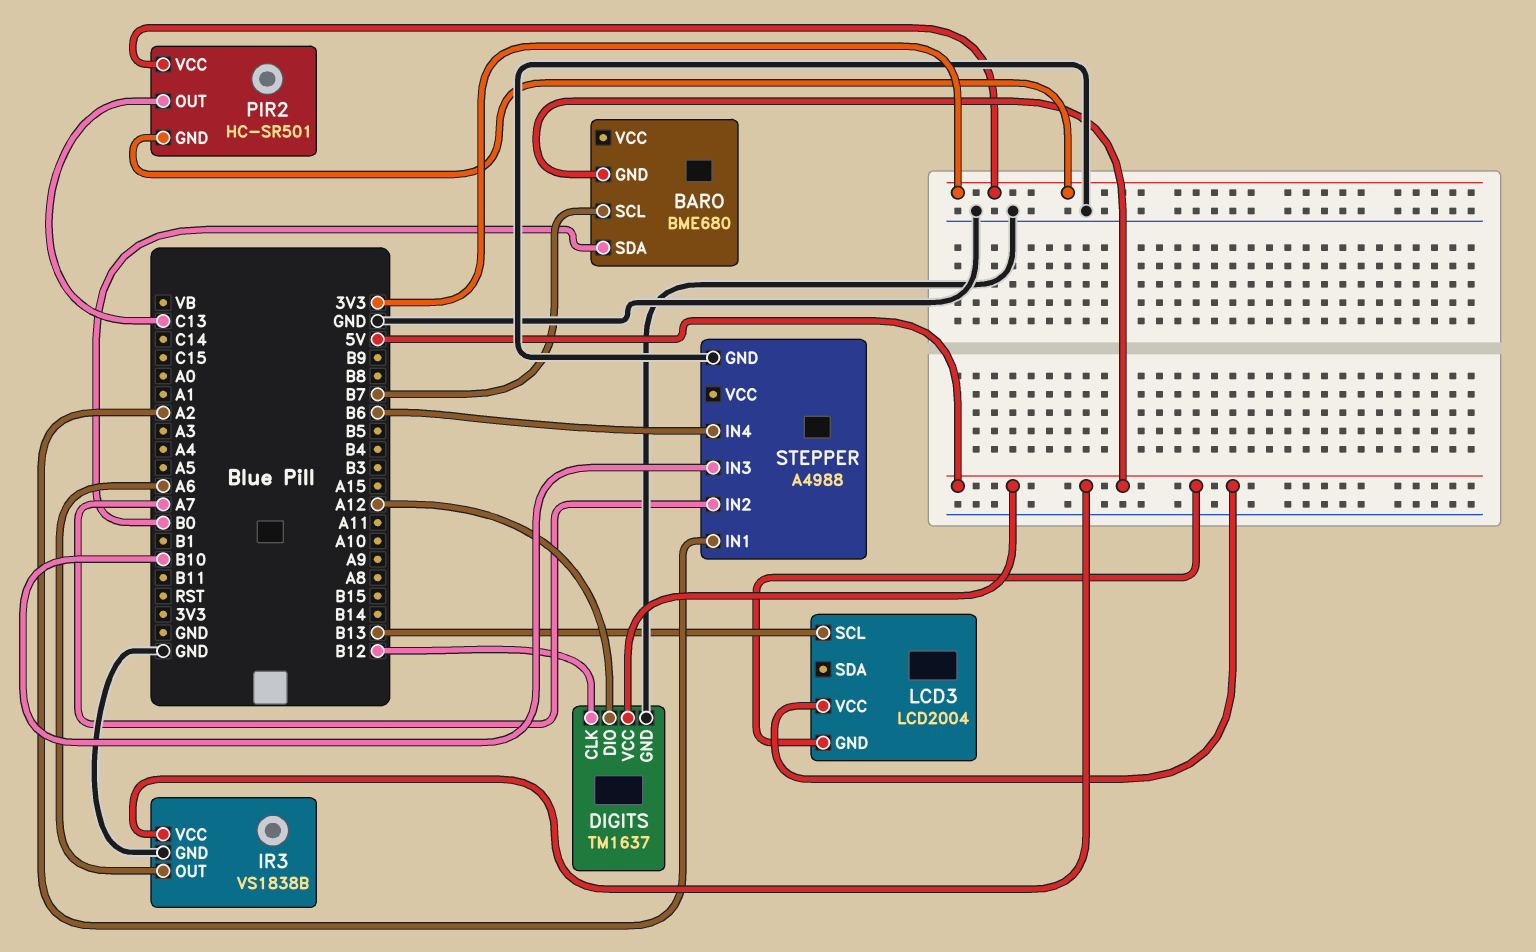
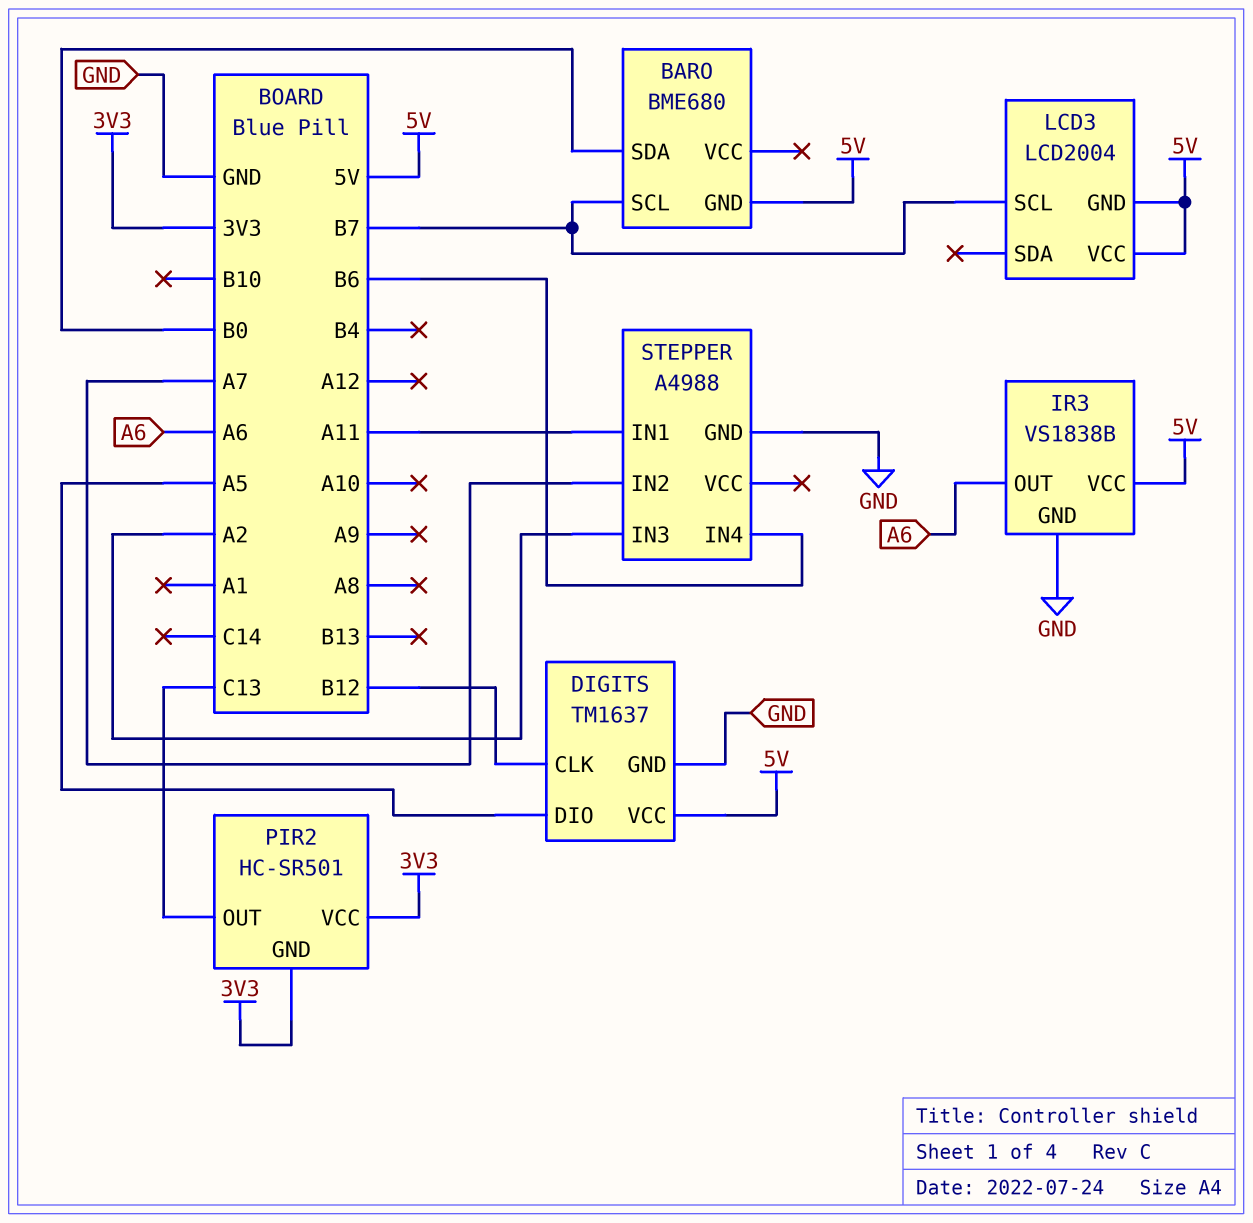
DIGITS pin DIO: A12 -> A5
LCD3 pin SCL: B13 -> B7
STEPPER pin IN1: A2 -> A11
STEPPER pin IN3: B10 -> A2

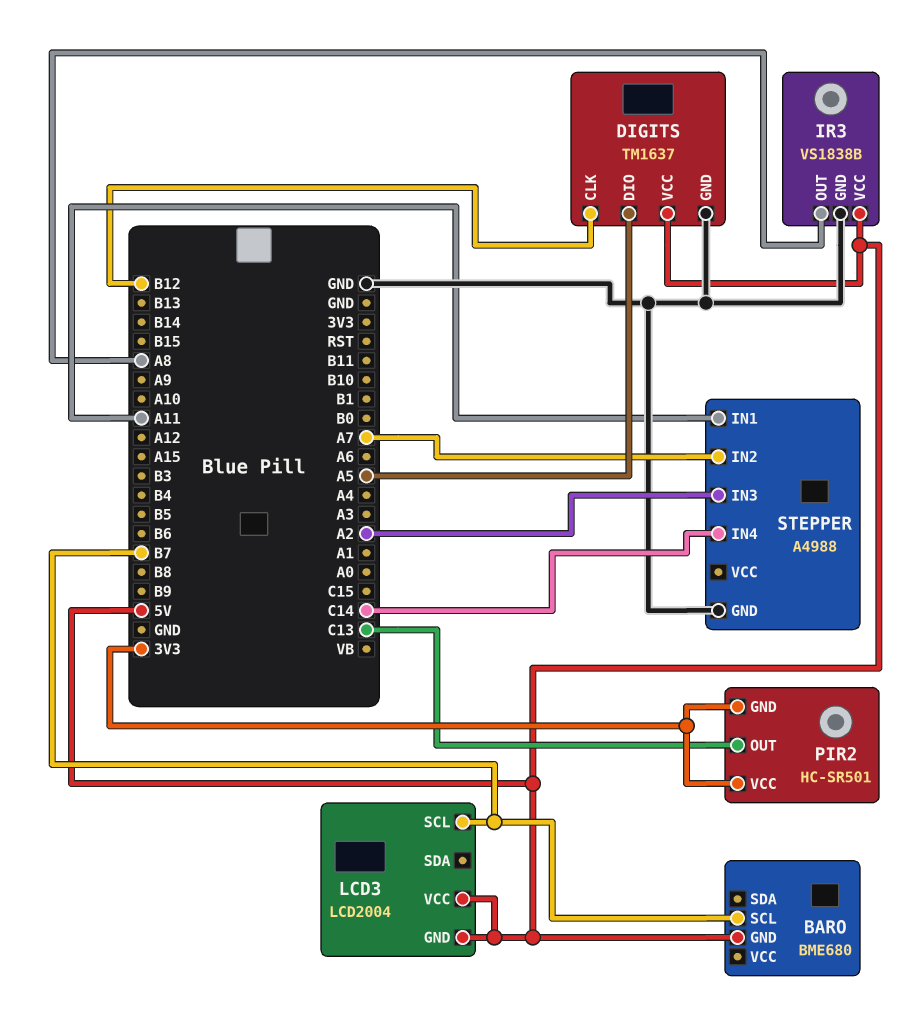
BARO pin SDA: B0 -> none
IR3 pin OUT: A6 -> A8
STEPPER pin IN4: B6 -> C14

